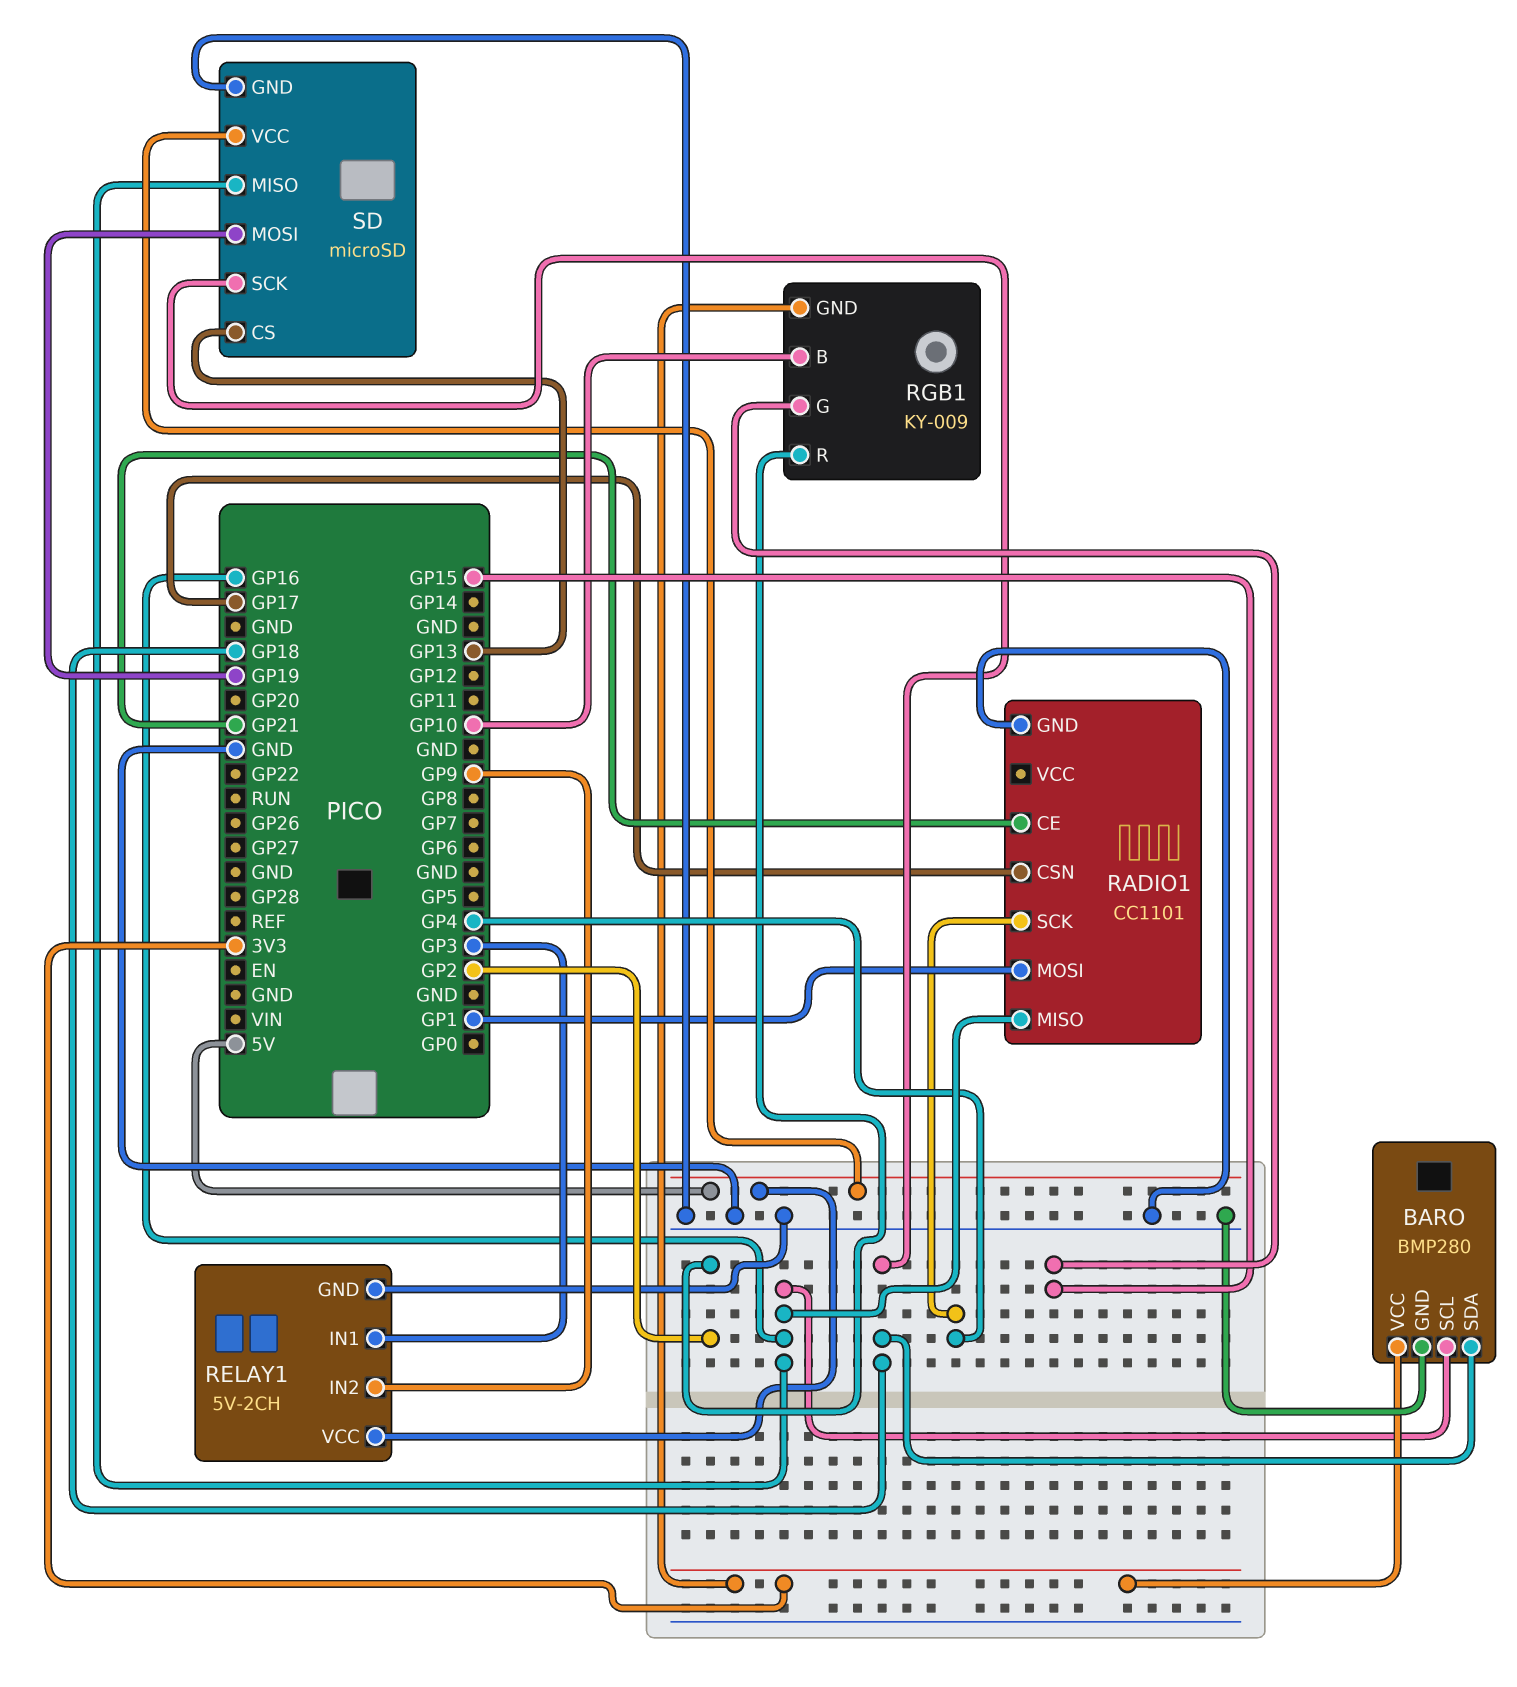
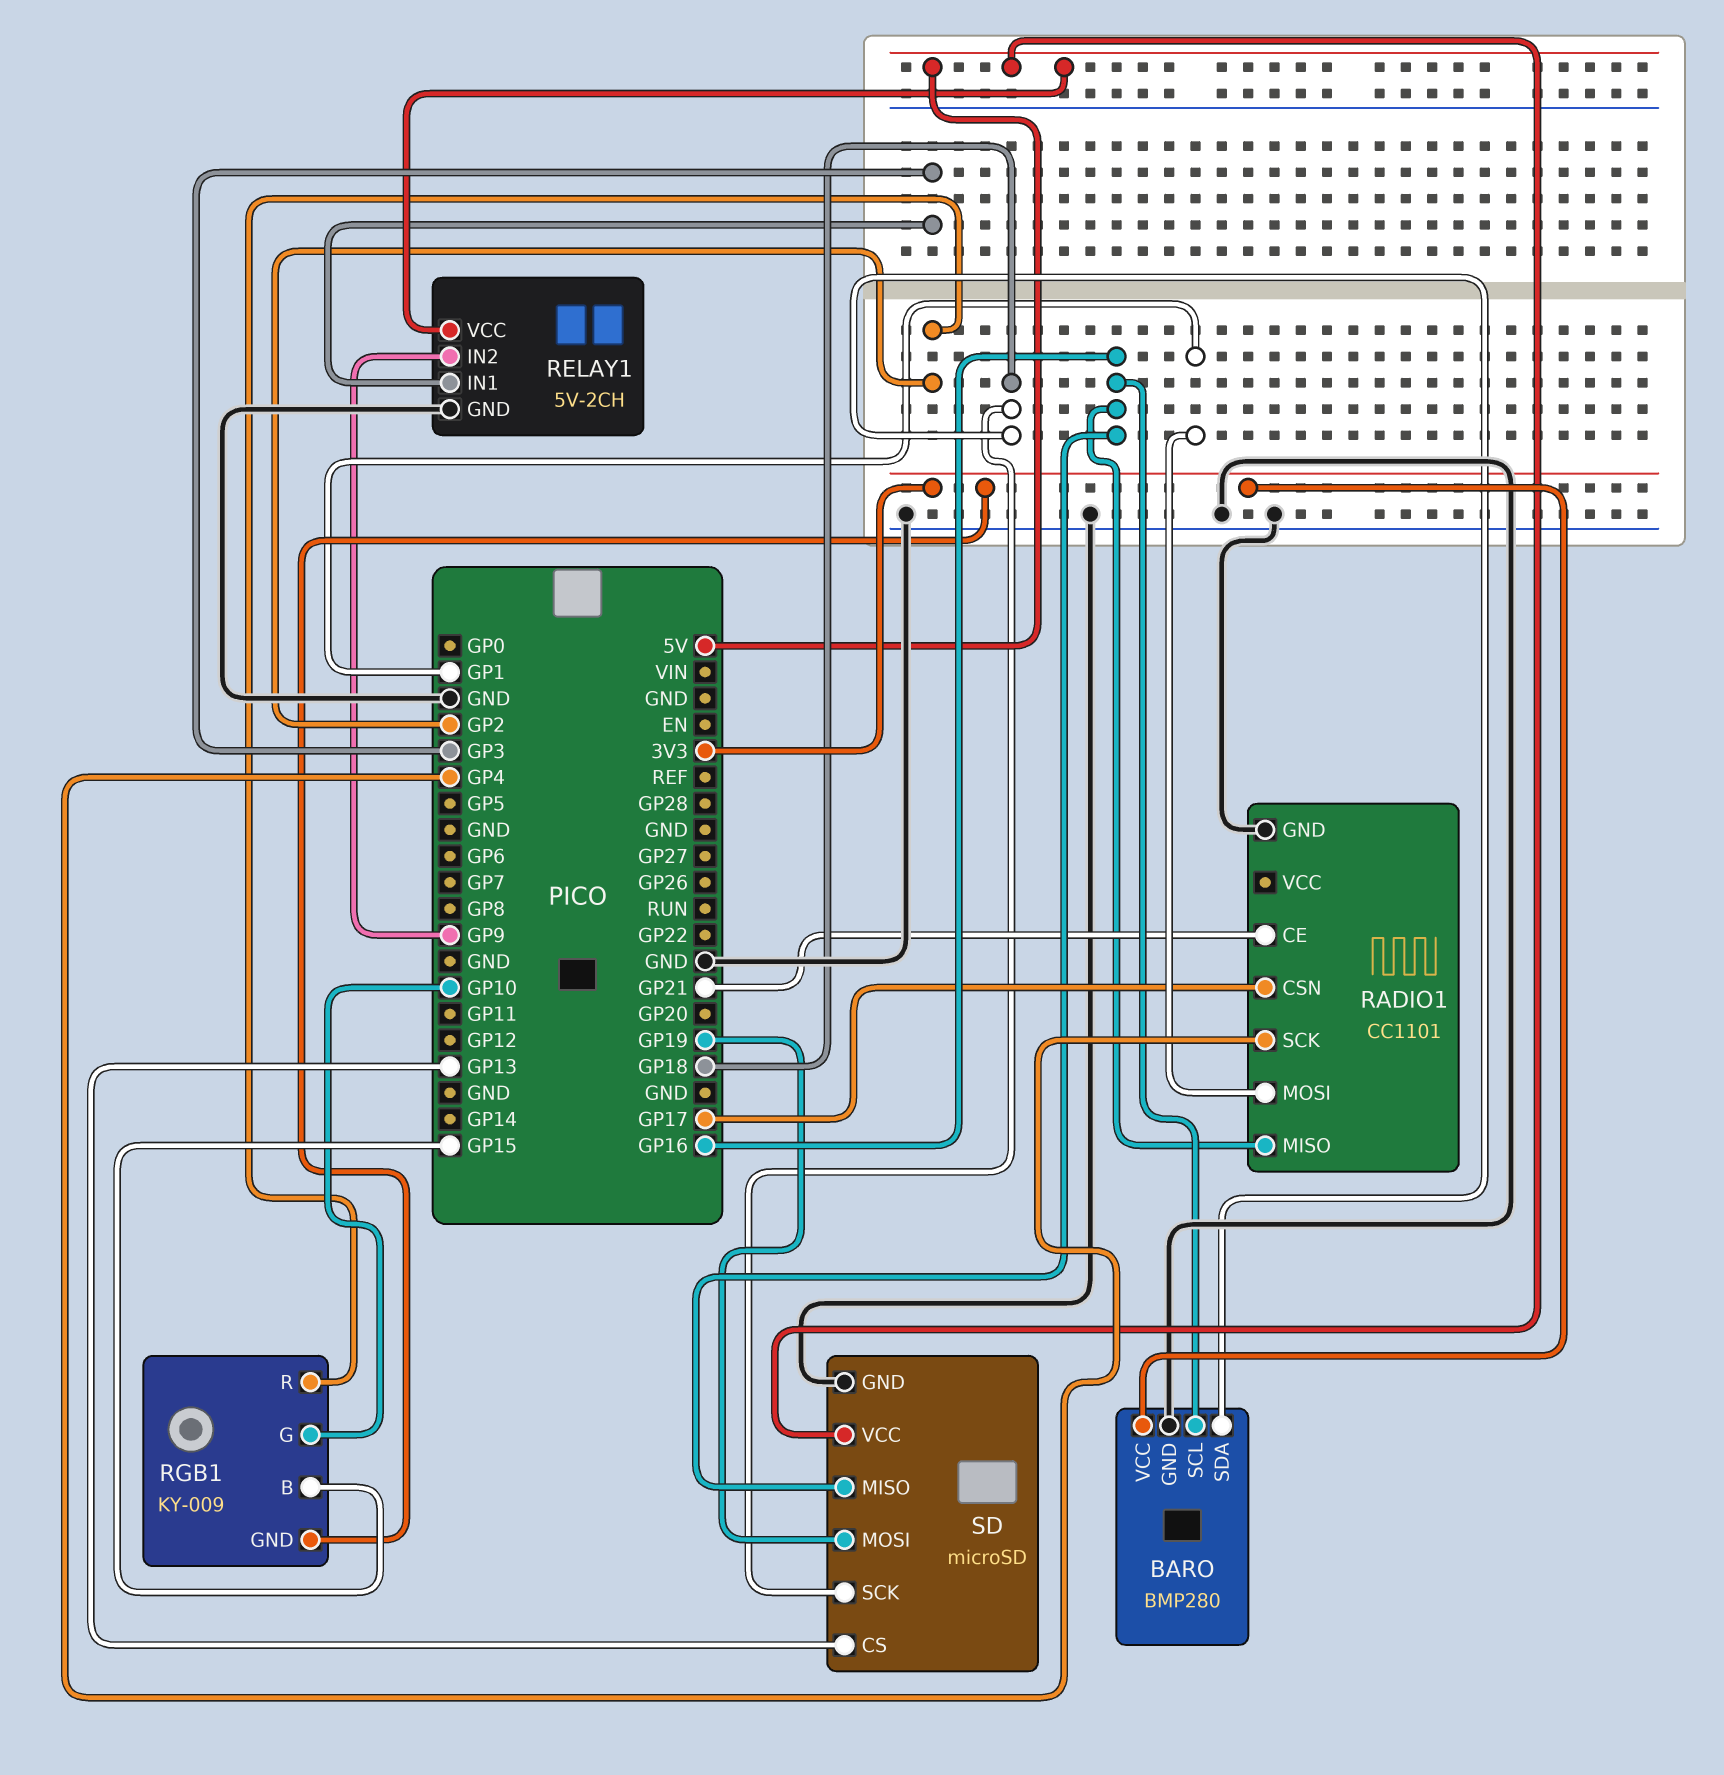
RGB1 pin B: GP10 -> GP15
RGB1 pin G: GP15 -> GP10

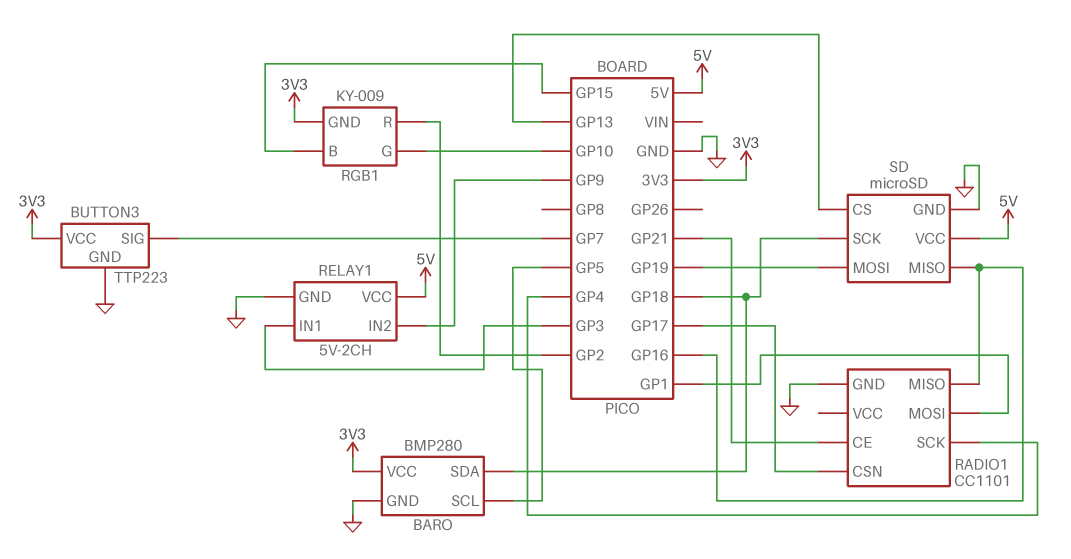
BARO pin SCL: GP16 -> GP5
BUTTON3: none -> TTP223
BUTTON3 pin GND: none -> GND
BUTTON3 pin SIG: none -> GP7
BUTTON3 pin VCC: none -> 3V3

